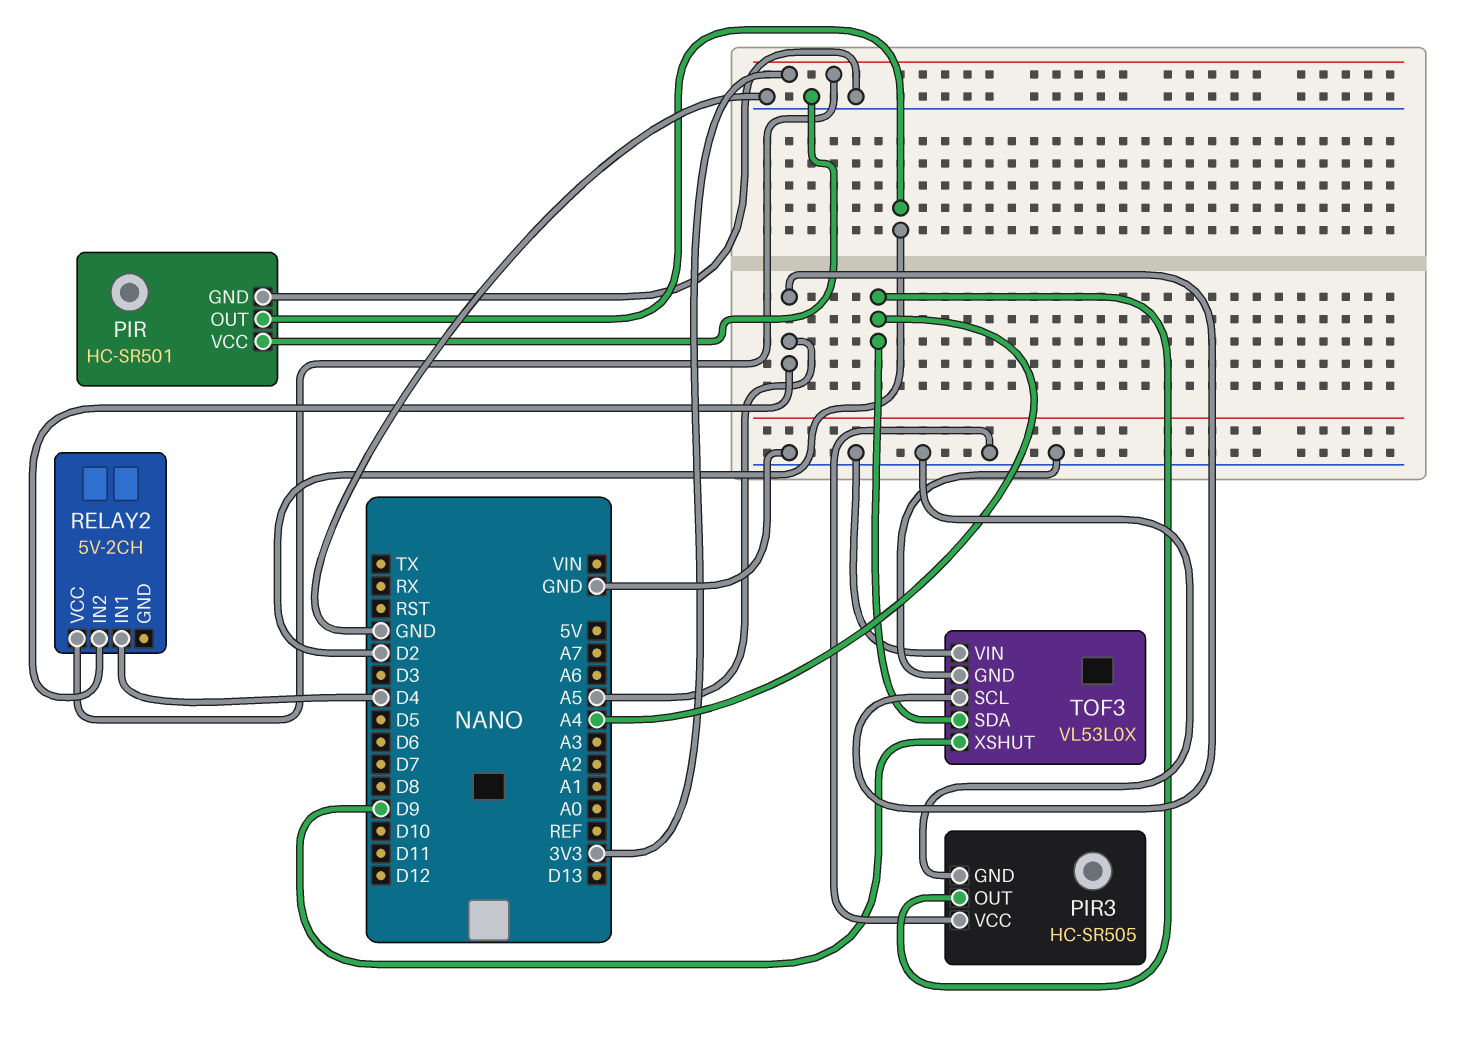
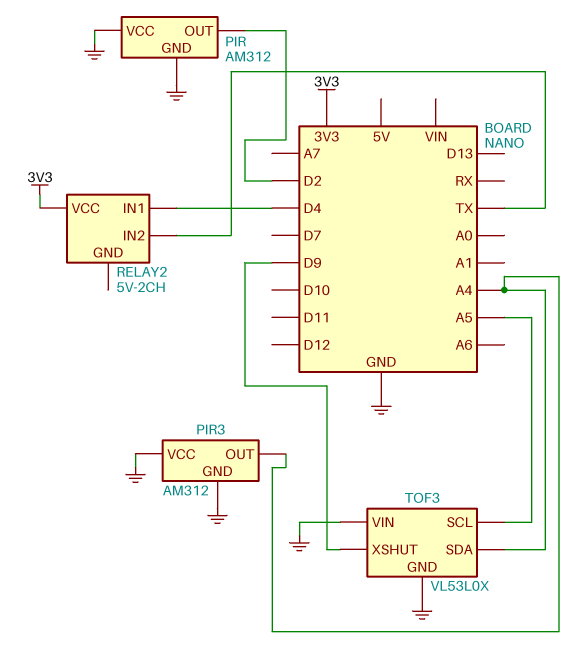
PIR: HC-SR501 -> AM312
PIR3: HC-SR505 -> AM312
RELAY2 pin IN2: A5 -> TX

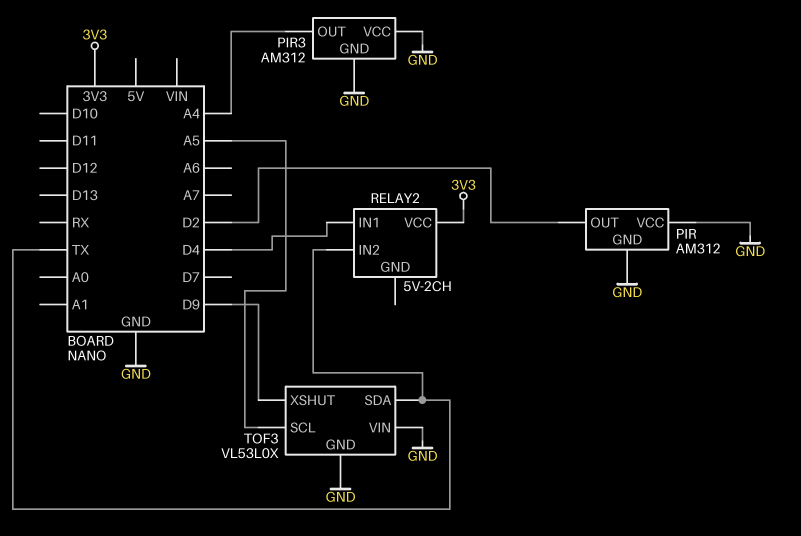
TOF3 pin SDA: A4 -> TX

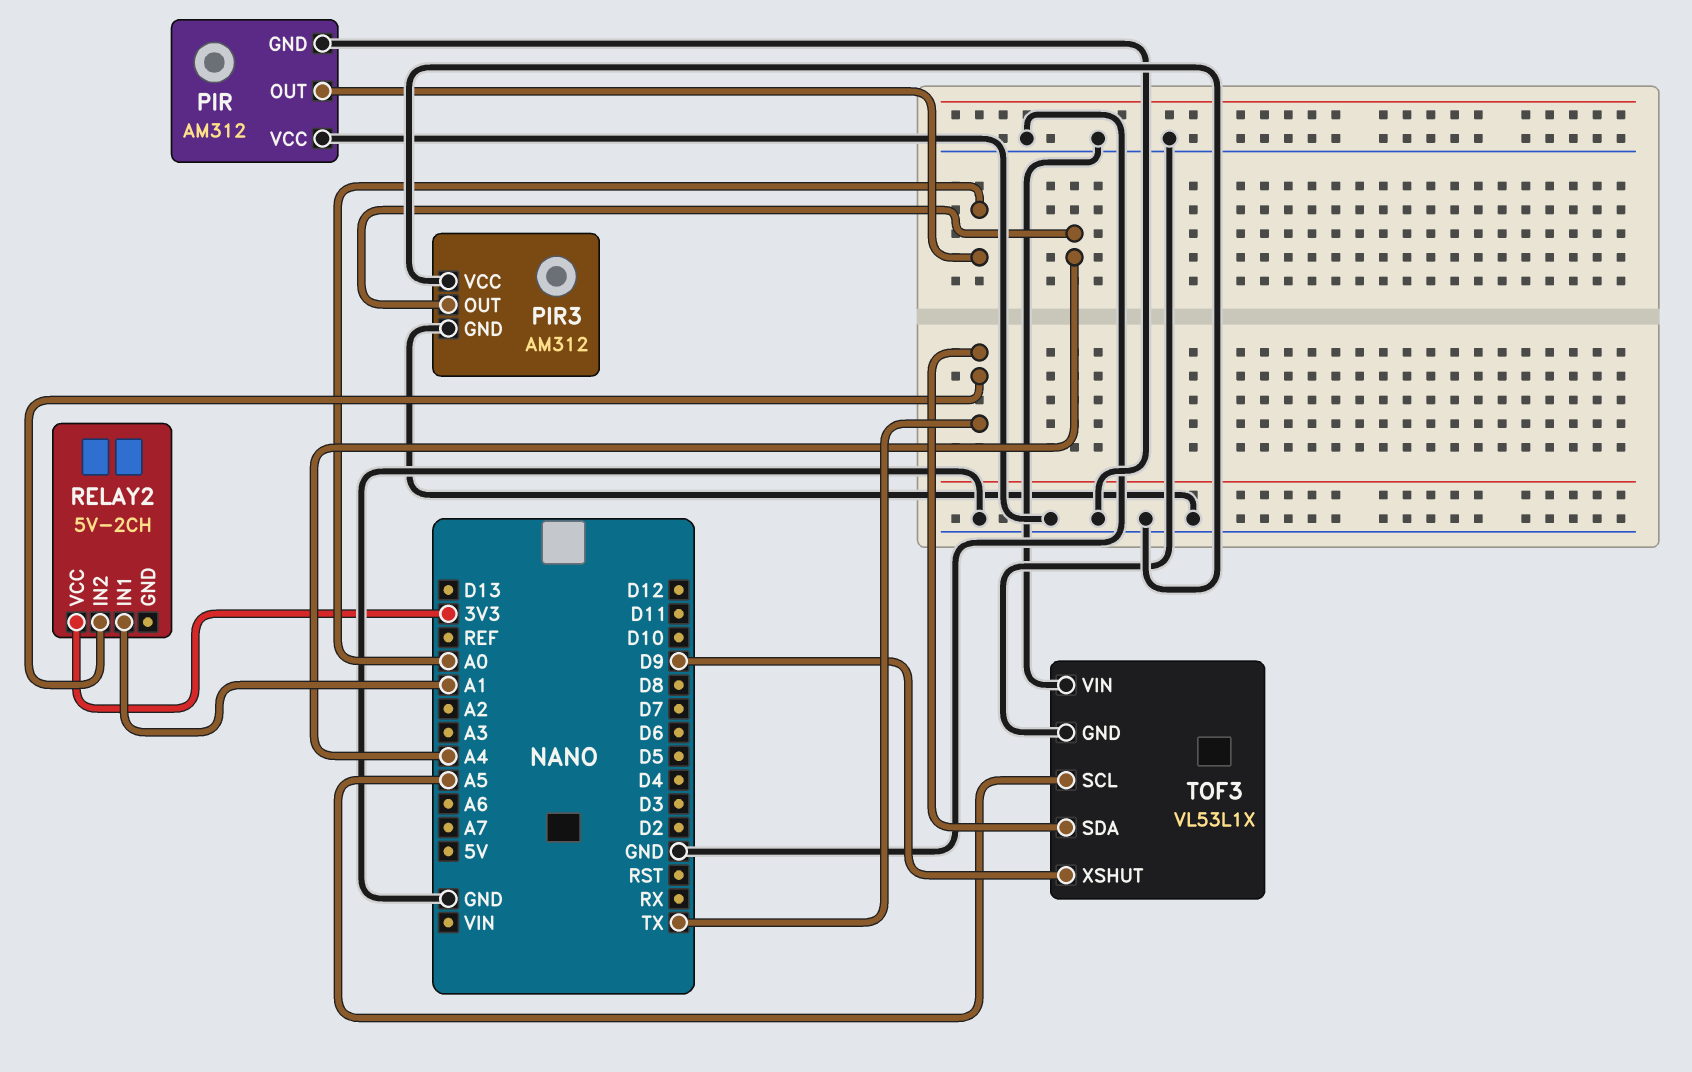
PIR pin OUT: D2 -> A0
RELAY2 pin IN1: D4 -> A1
TOF3: VL53L0X -> VL53L1X

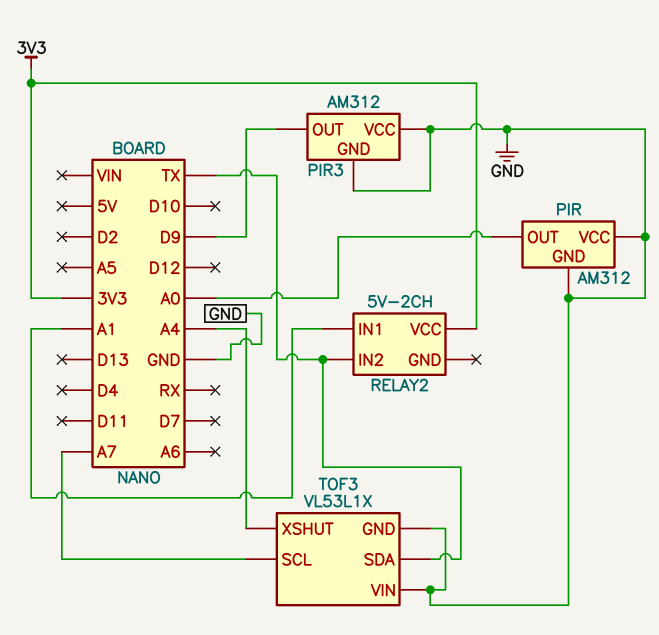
PIR3 pin OUT: A4 -> D9
TOF3 pin SCL: A5 -> A7
TOF3 pin XSHUT: D9 -> A4

